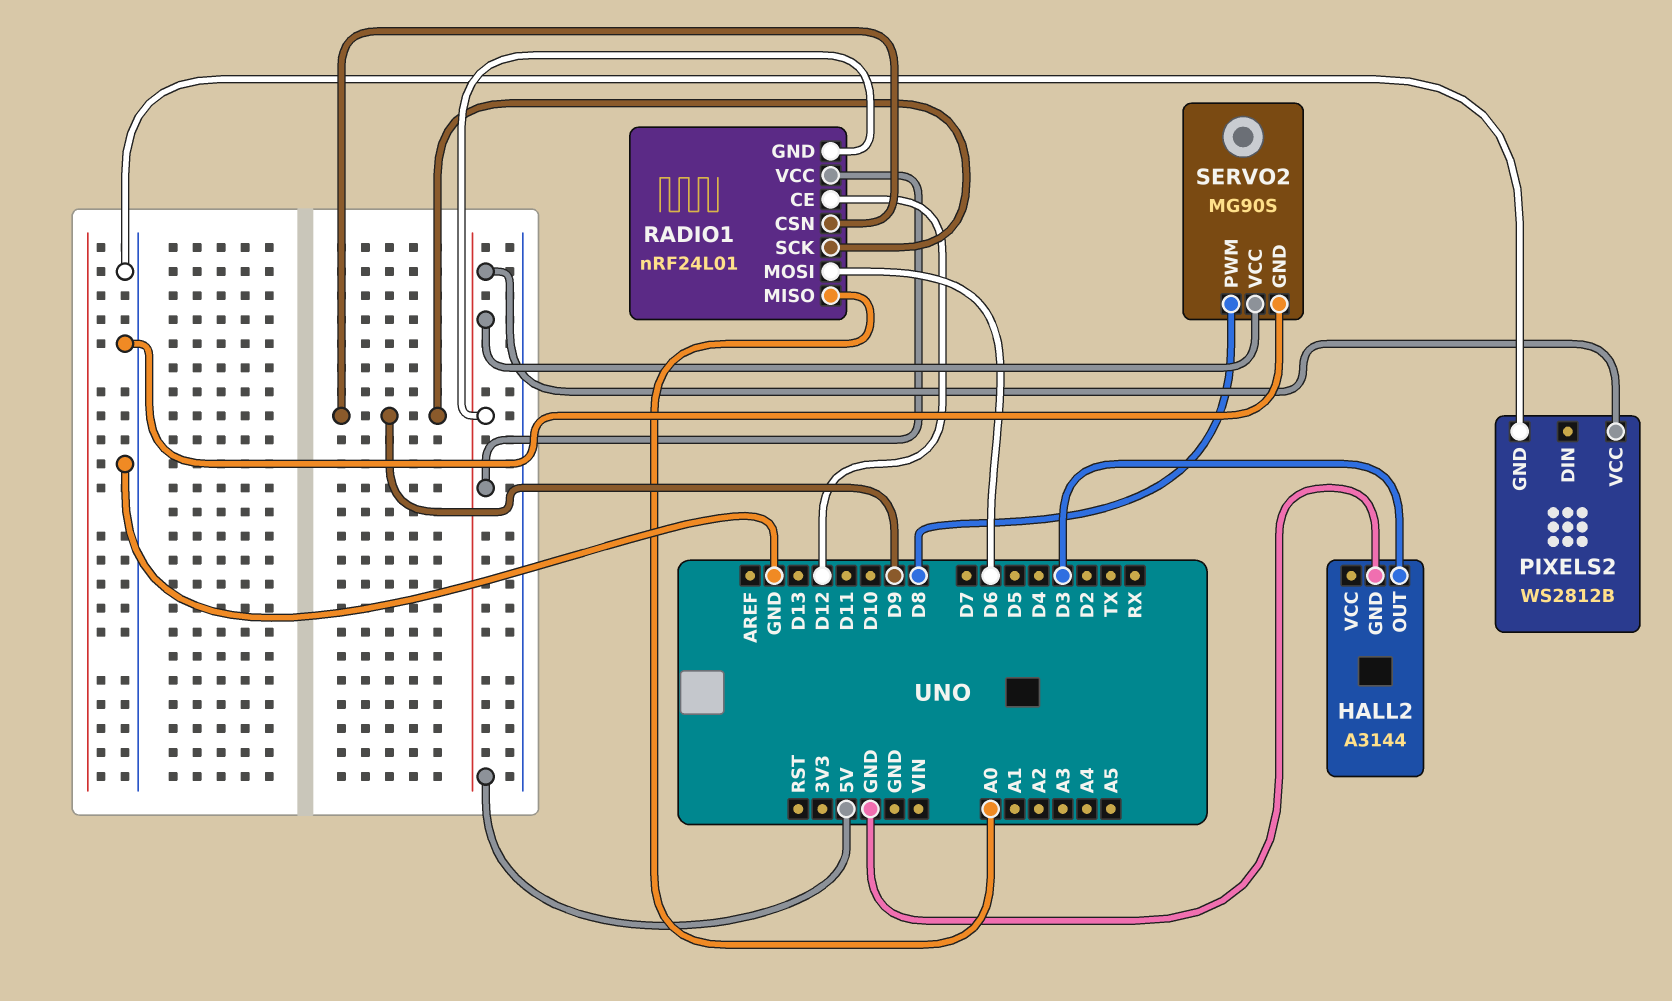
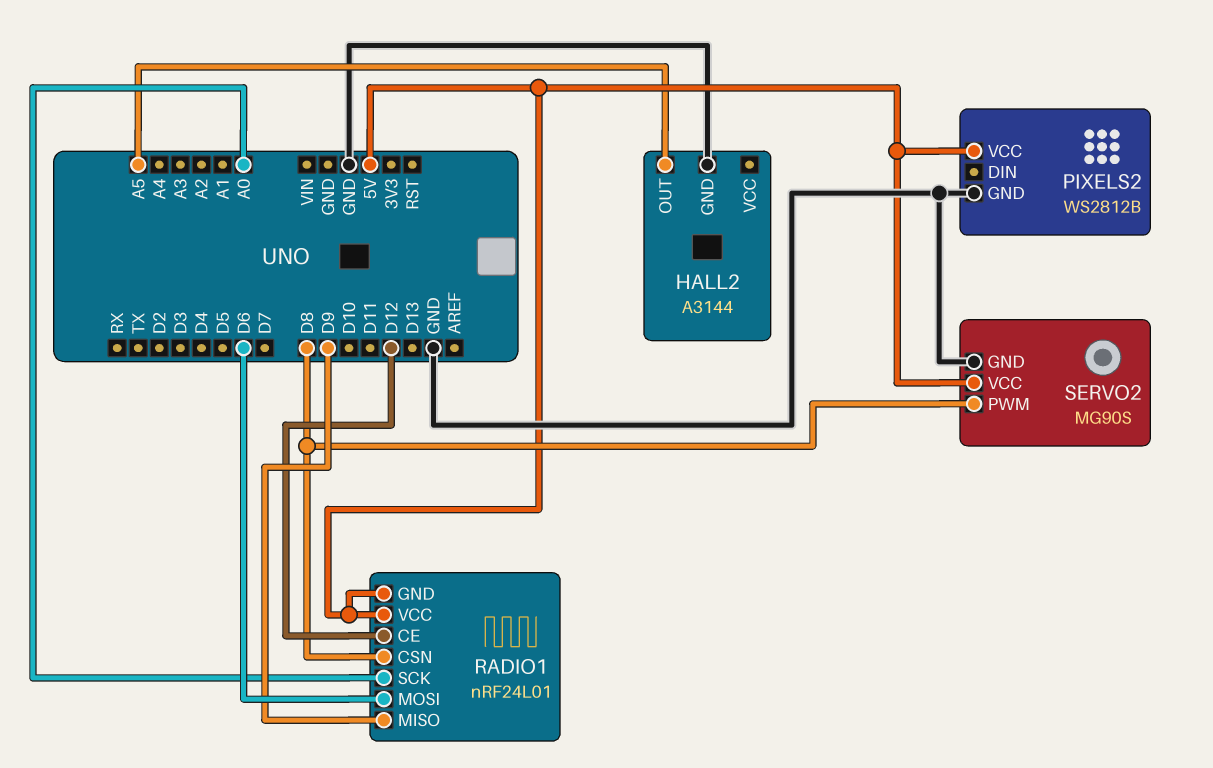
HALL2 pin OUT: D3 -> A5
RADIO1 pin CSN: D9 -> D8
RADIO1 pin MISO: A0 -> D9
RADIO1 pin SCK: D9 -> A0

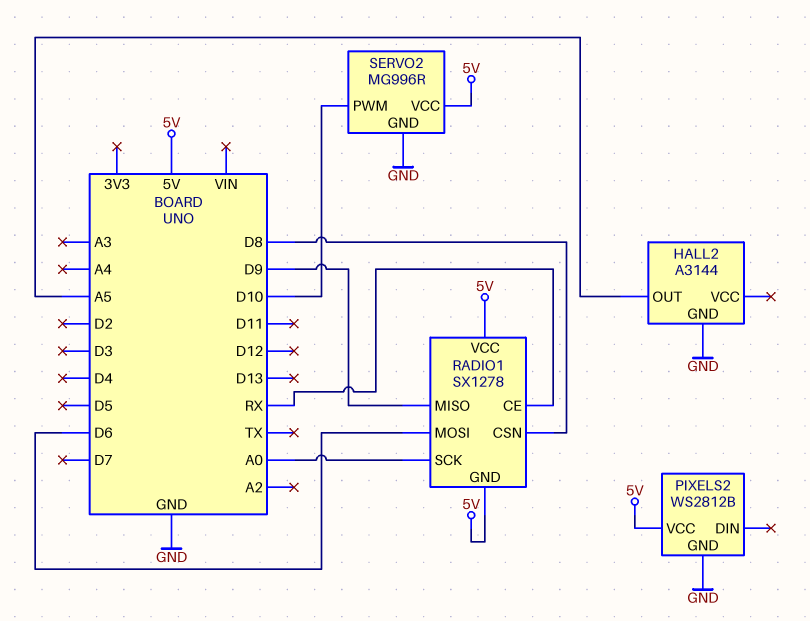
RADIO1: nRF24L01 -> SX1278
RADIO1 pin CE: D12 -> RX
SERVO2: MG90S -> MG996R
SERVO2 pin PWM: D8 -> D10

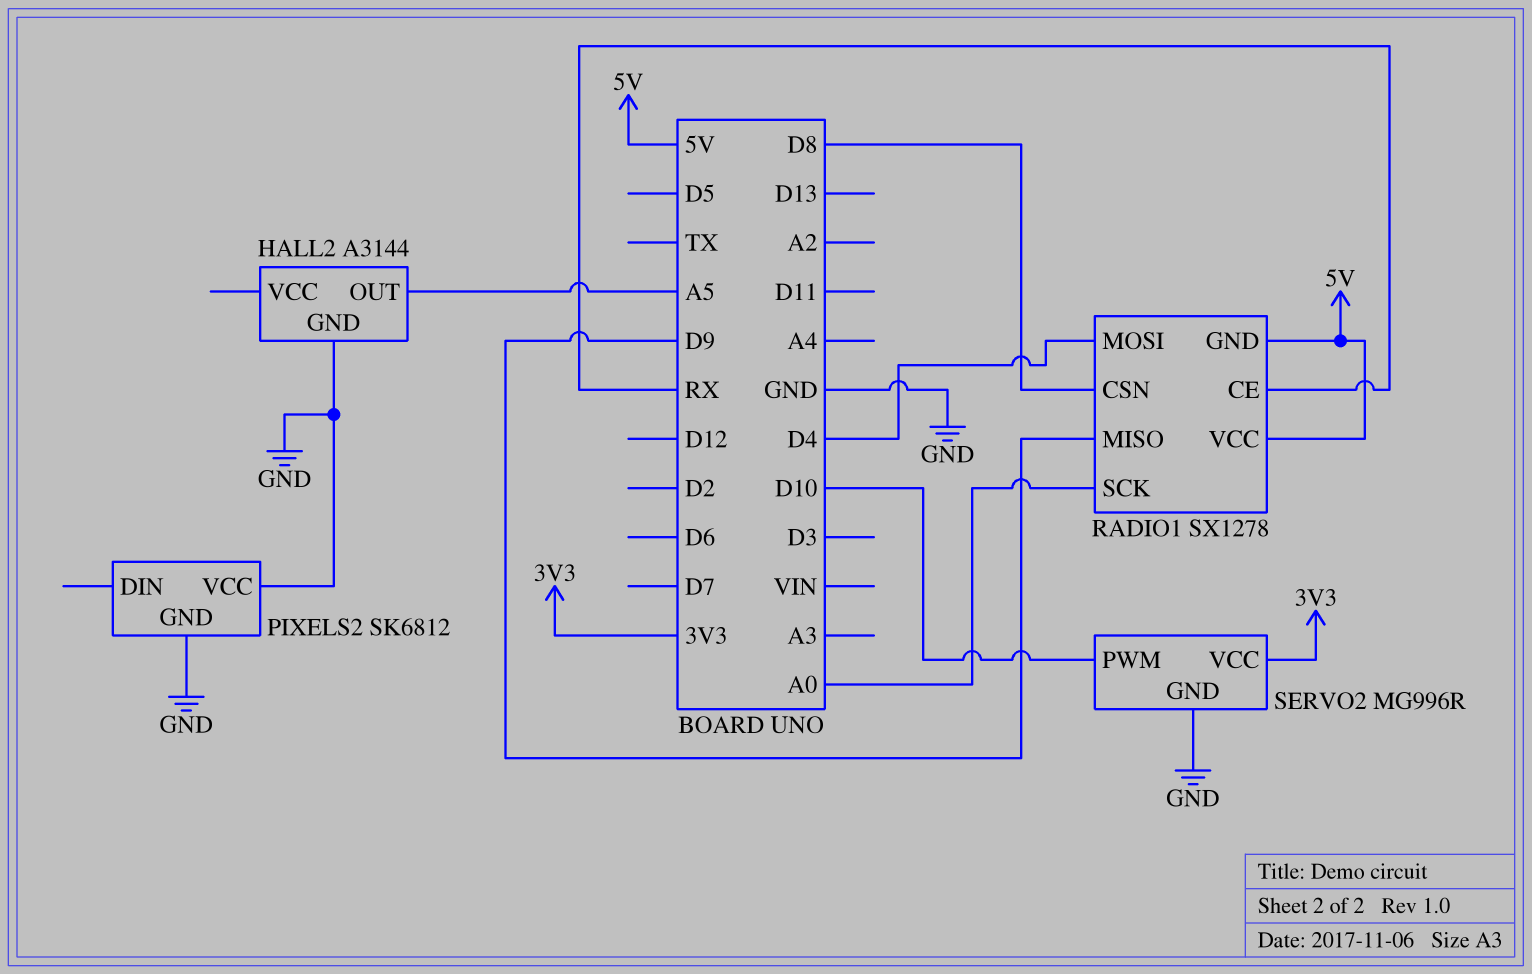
PIXELS2: WS2812B -> SK6812
PIXELS2 pin VCC: 5V -> GND
RADIO1 pin MOSI: D6 -> D4
SERVO2 pin VCC: 5V -> 3V3

